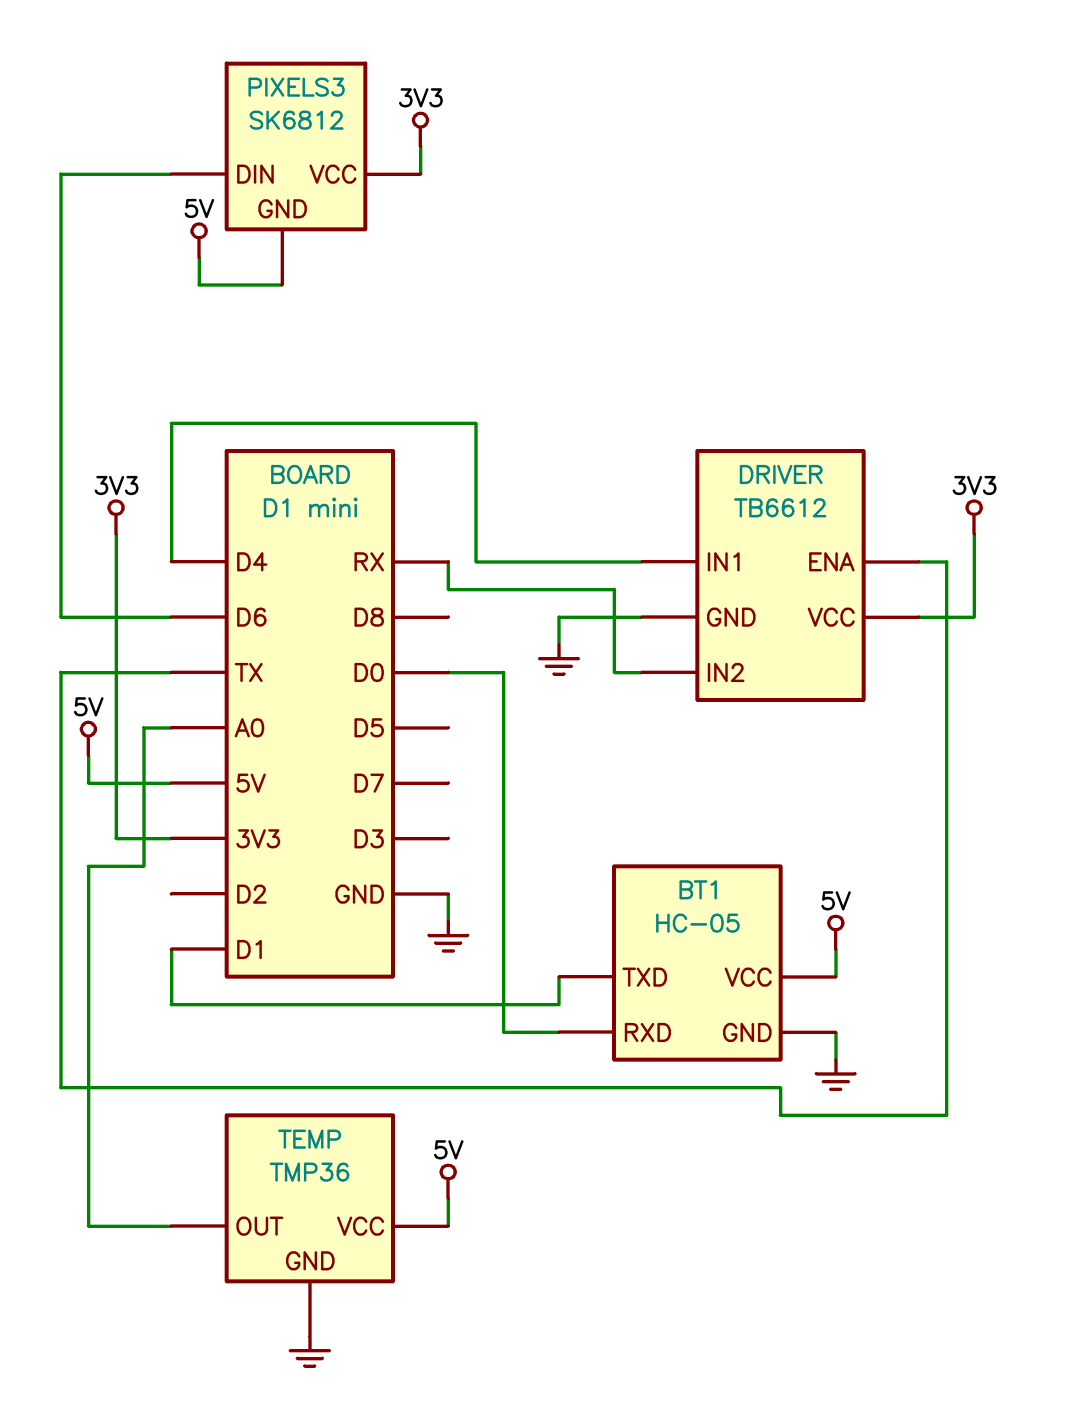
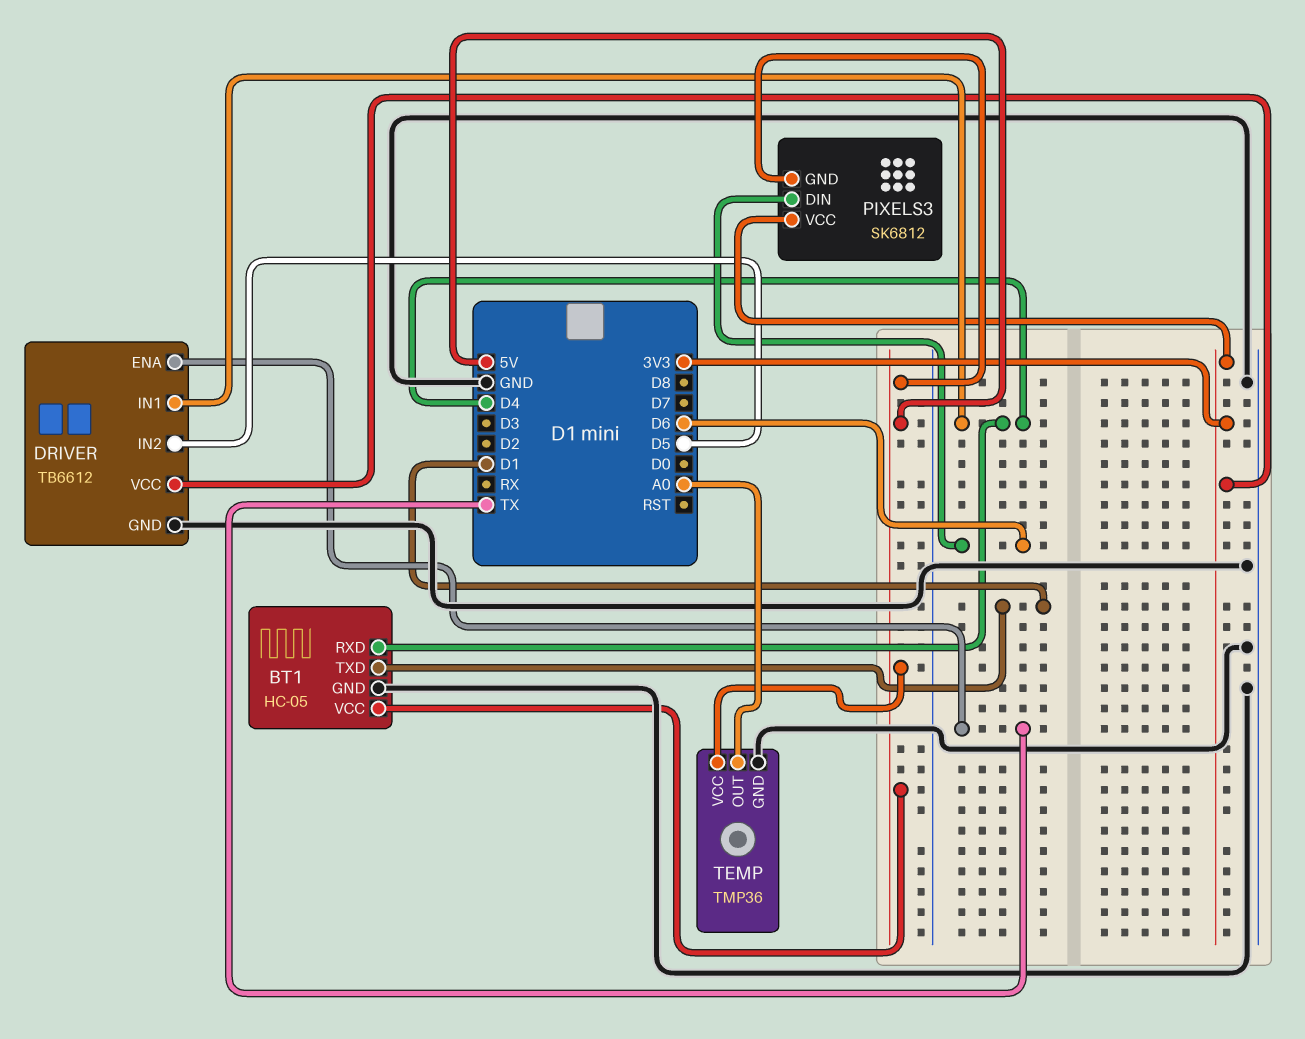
BT1 pin RXD: D0 -> D4
DRIVER pin IN2: RX -> D5

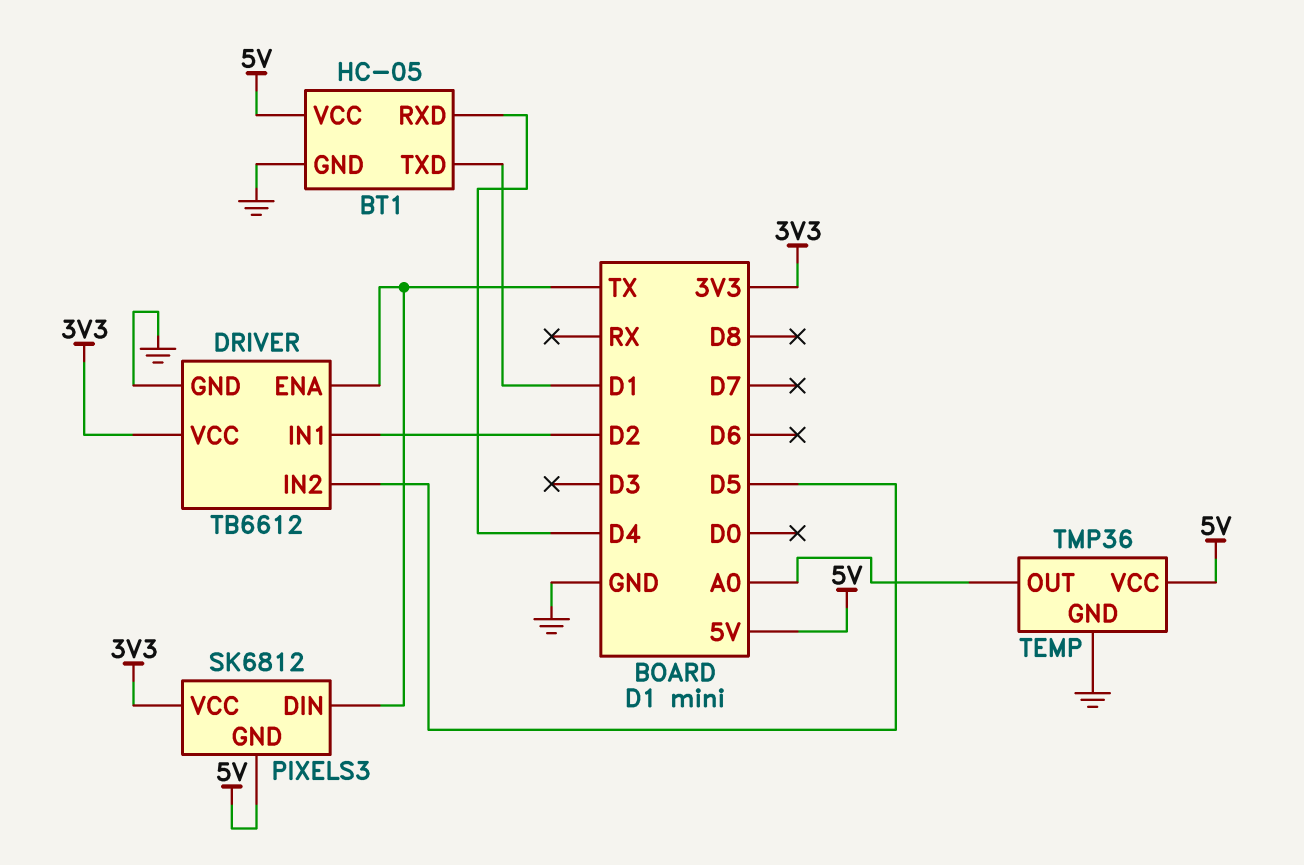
DRIVER pin IN1: D4 -> D2
PIXELS3 pin DIN: D6 -> TX

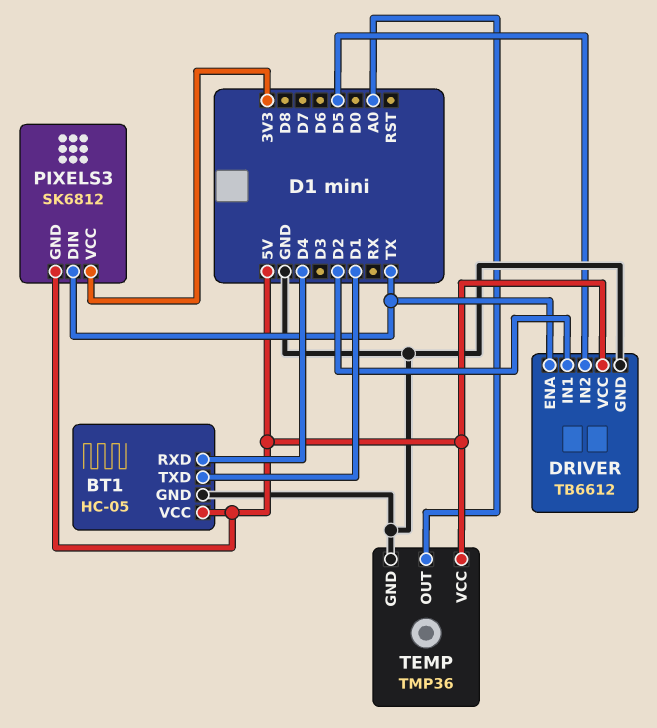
DRIVER pin VCC: 3V3 -> 5V

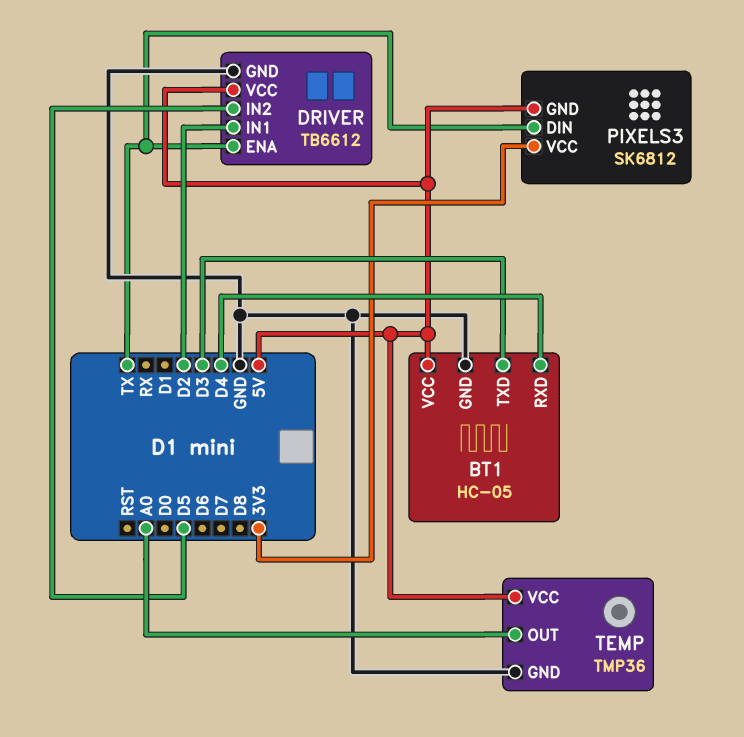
BT1 pin TXD: D1 -> D3

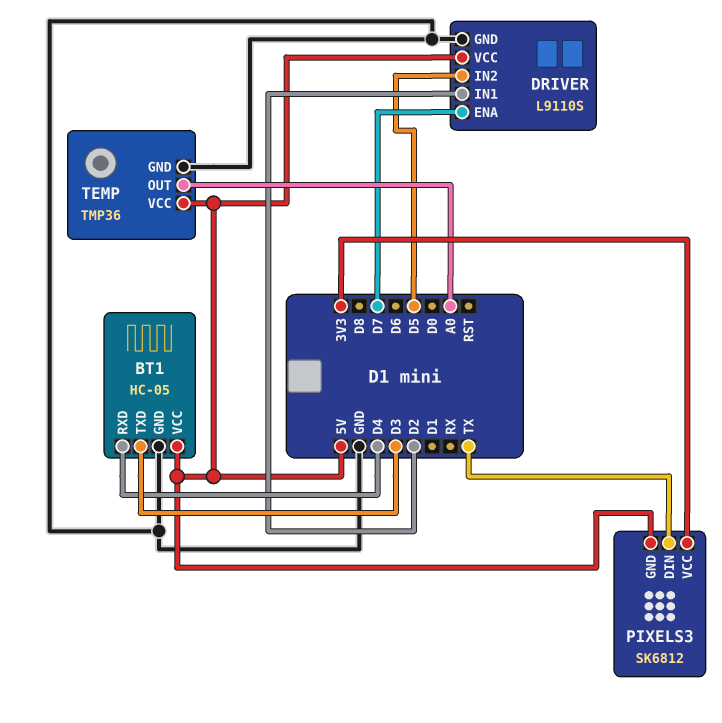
DRIVER: TB6612 -> L9110S
DRIVER pin ENA: TX -> D7

